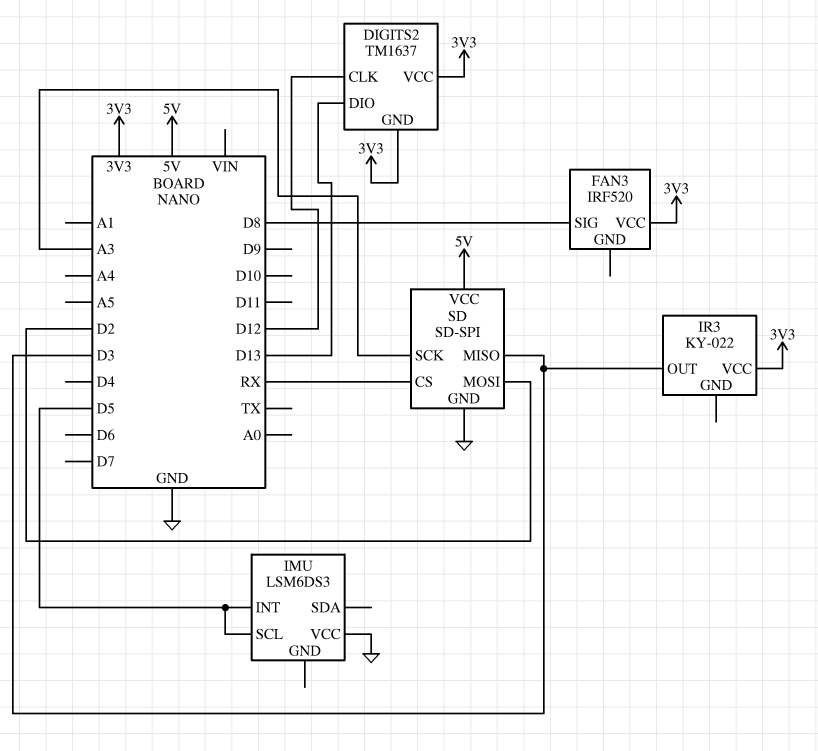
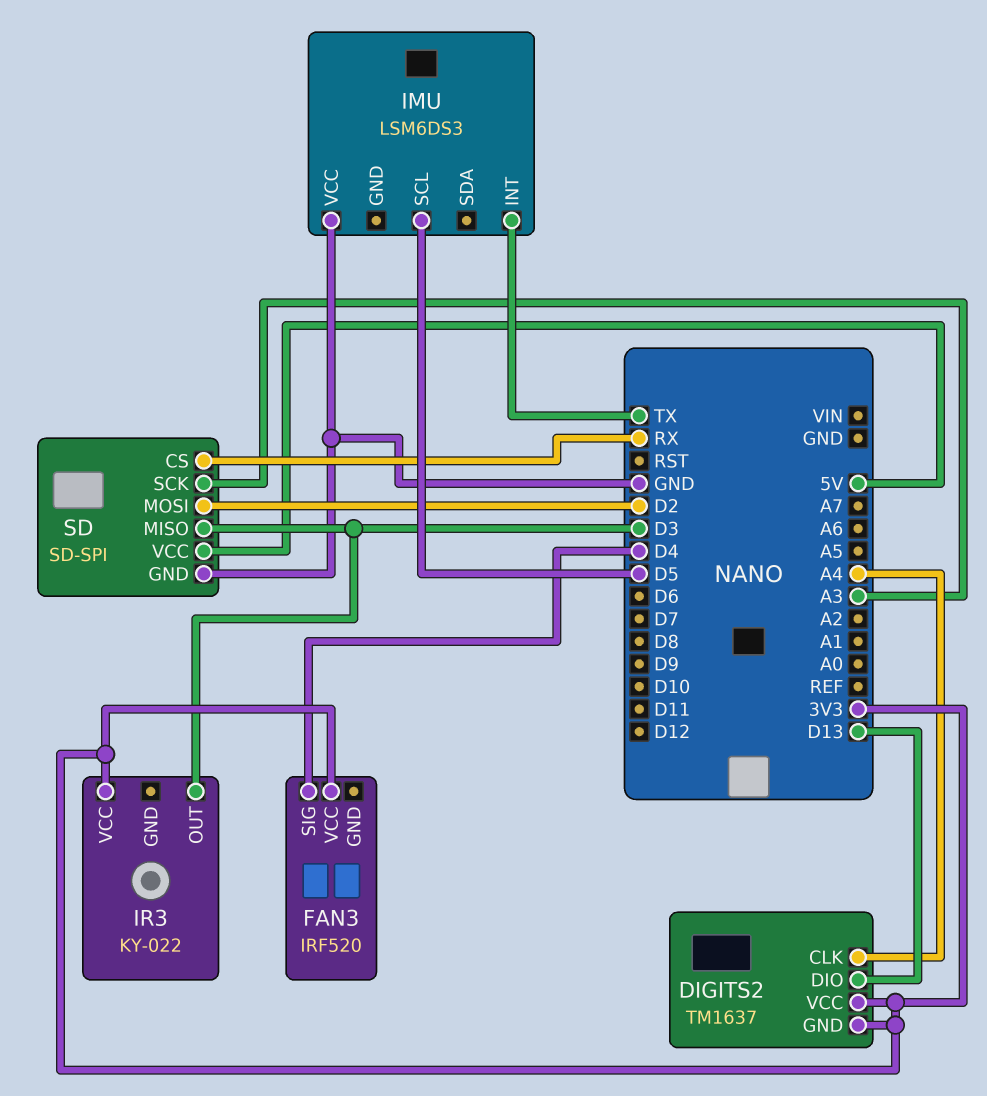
DIGITS2 pin CLK: D12 -> A4
FAN3 pin SIG: D8 -> D4
IMU pin INT: D5 -> TX

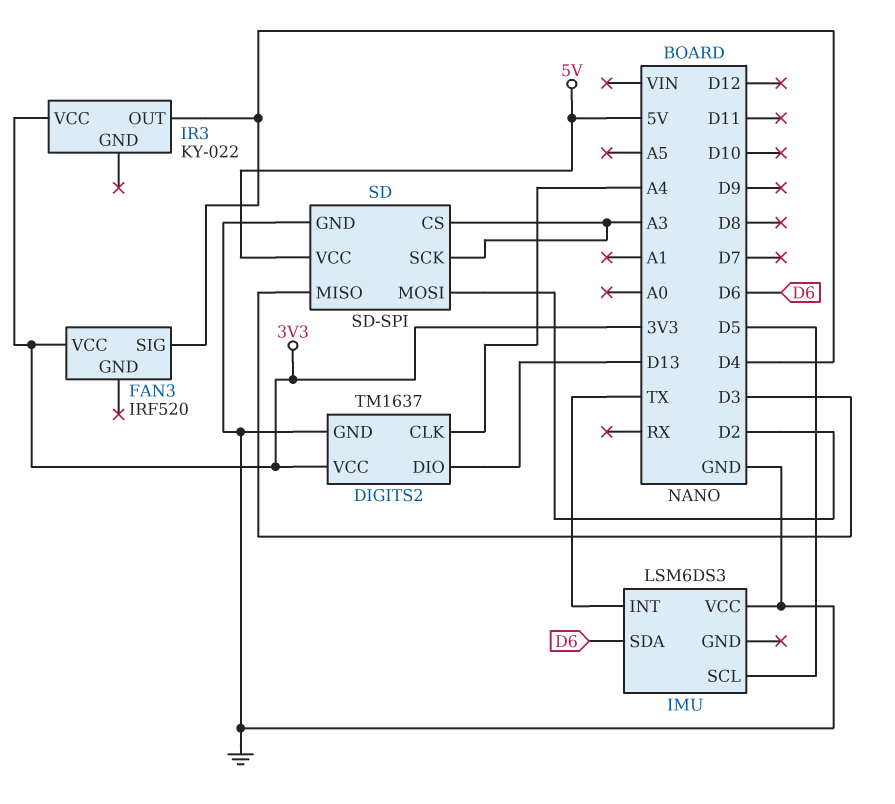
DIGITS2 pin GND: 3V3 -> GND
IMU pin SDA: none -> D6
IR3 pin OUT: D3 -> D4
SD pin CS: RX -> A3

